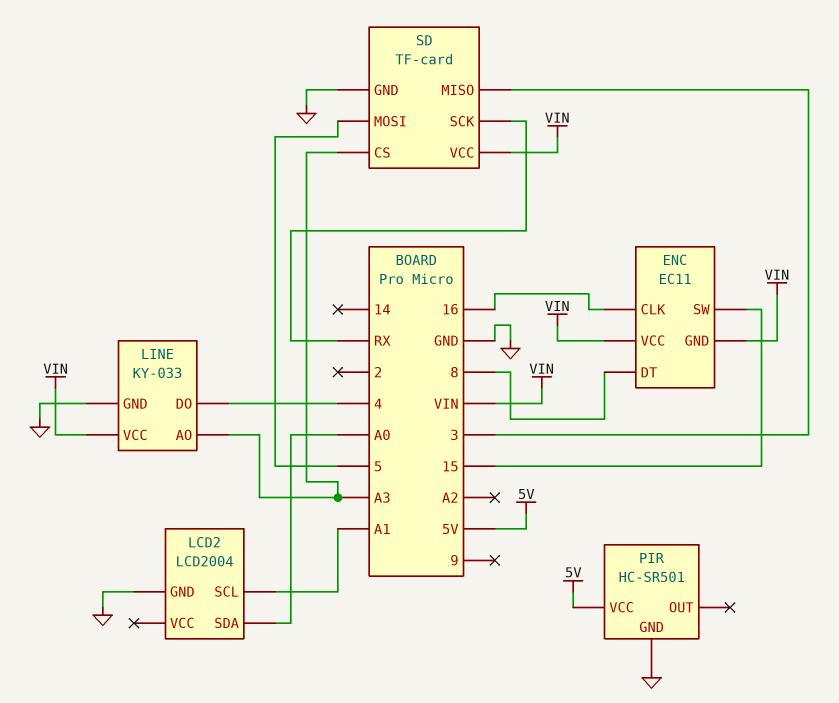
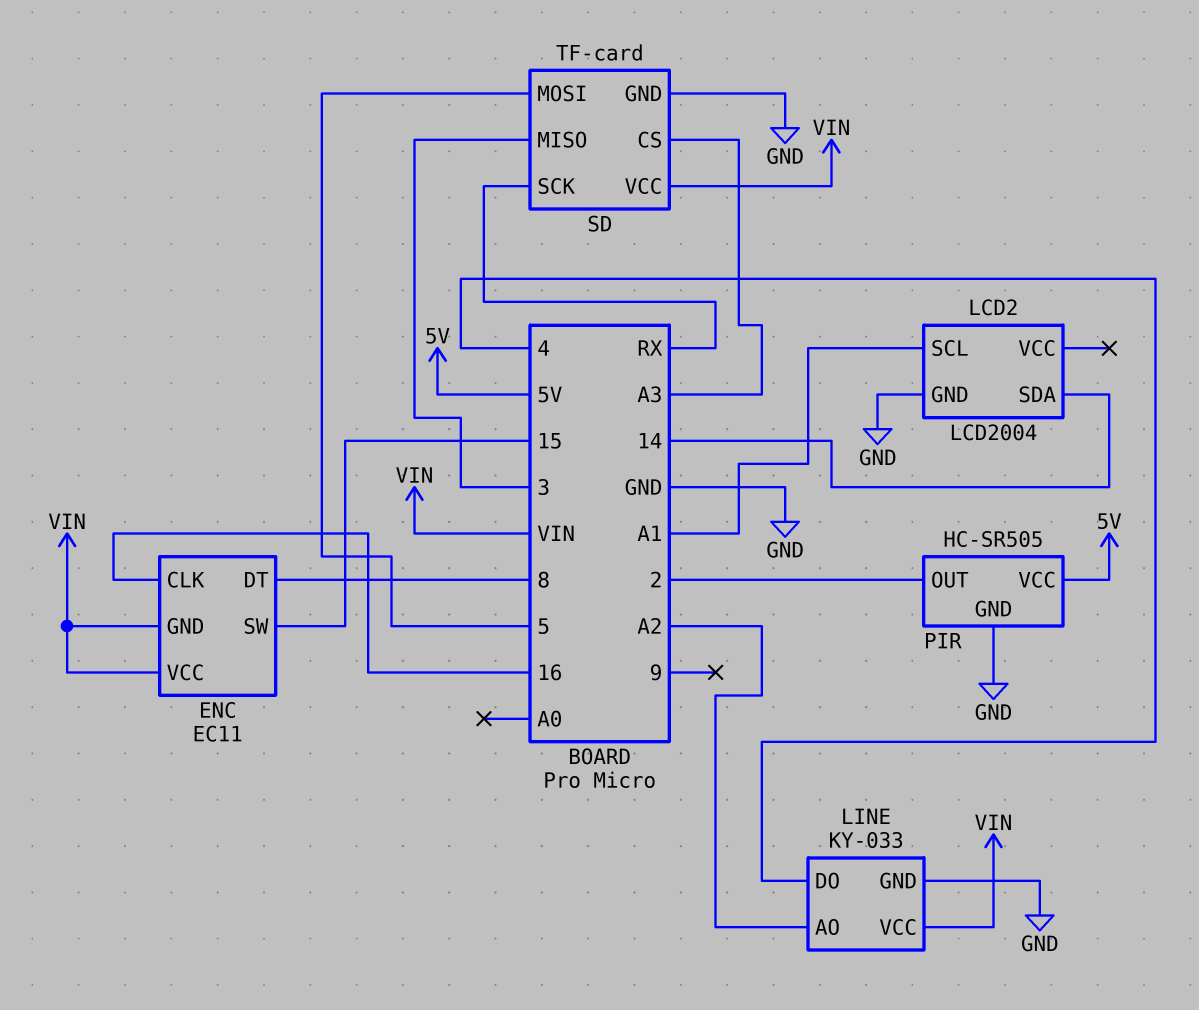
LCD2 pin SDA: A0 -> 14
LINE pin AO: A3 -> A2
PIR: HC-SR501 -> HC-SR505
PIR pin OUT: none -> 2

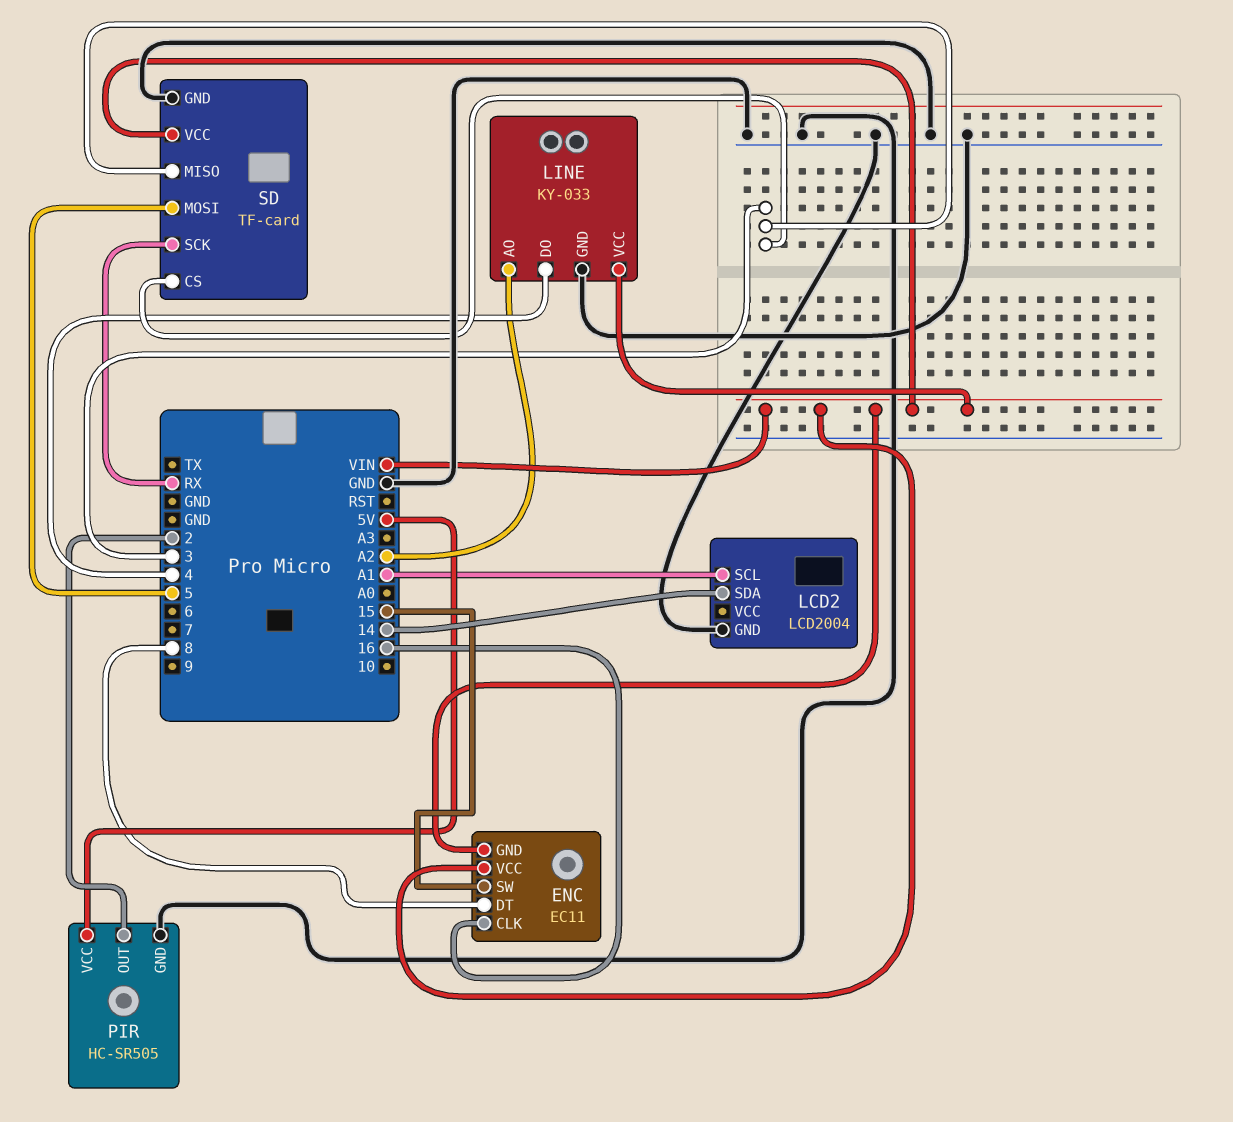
SD pin CS: A3 -> 3

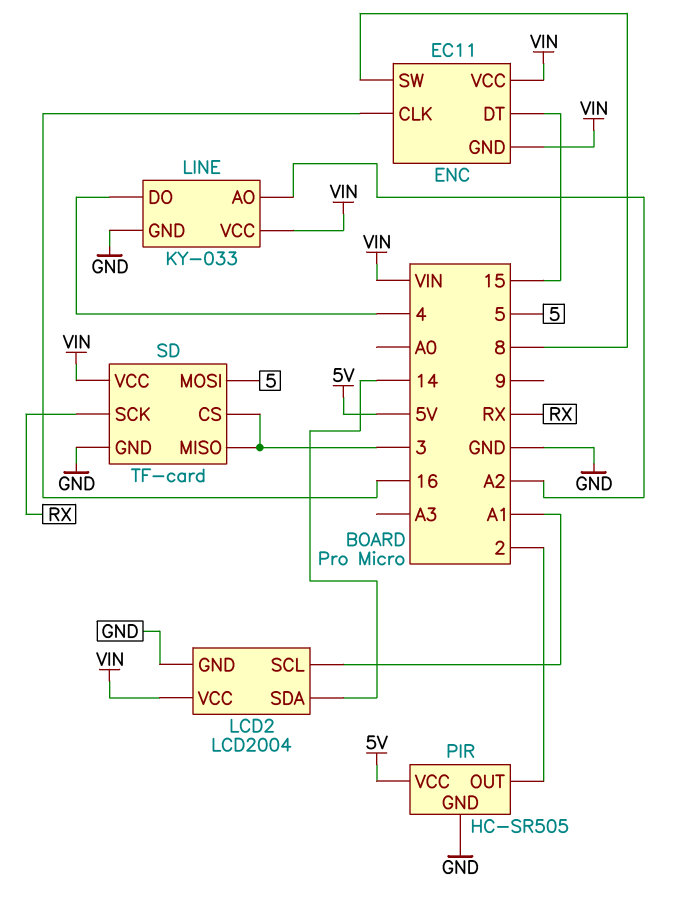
ENC pin DT: 8 -> 15
ENC pin SW: 15 -> 8
LCD2 pin VCC: none -> VIN

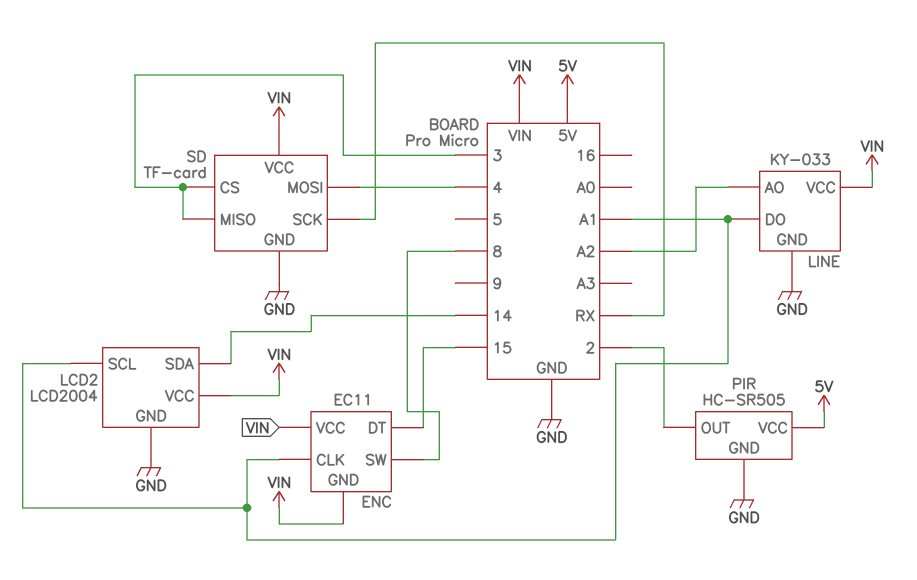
ENC pin CLK: 16 -> A1
LINE pin DO: 4 -> A1
SD pin MOSI: 5 -> 4

